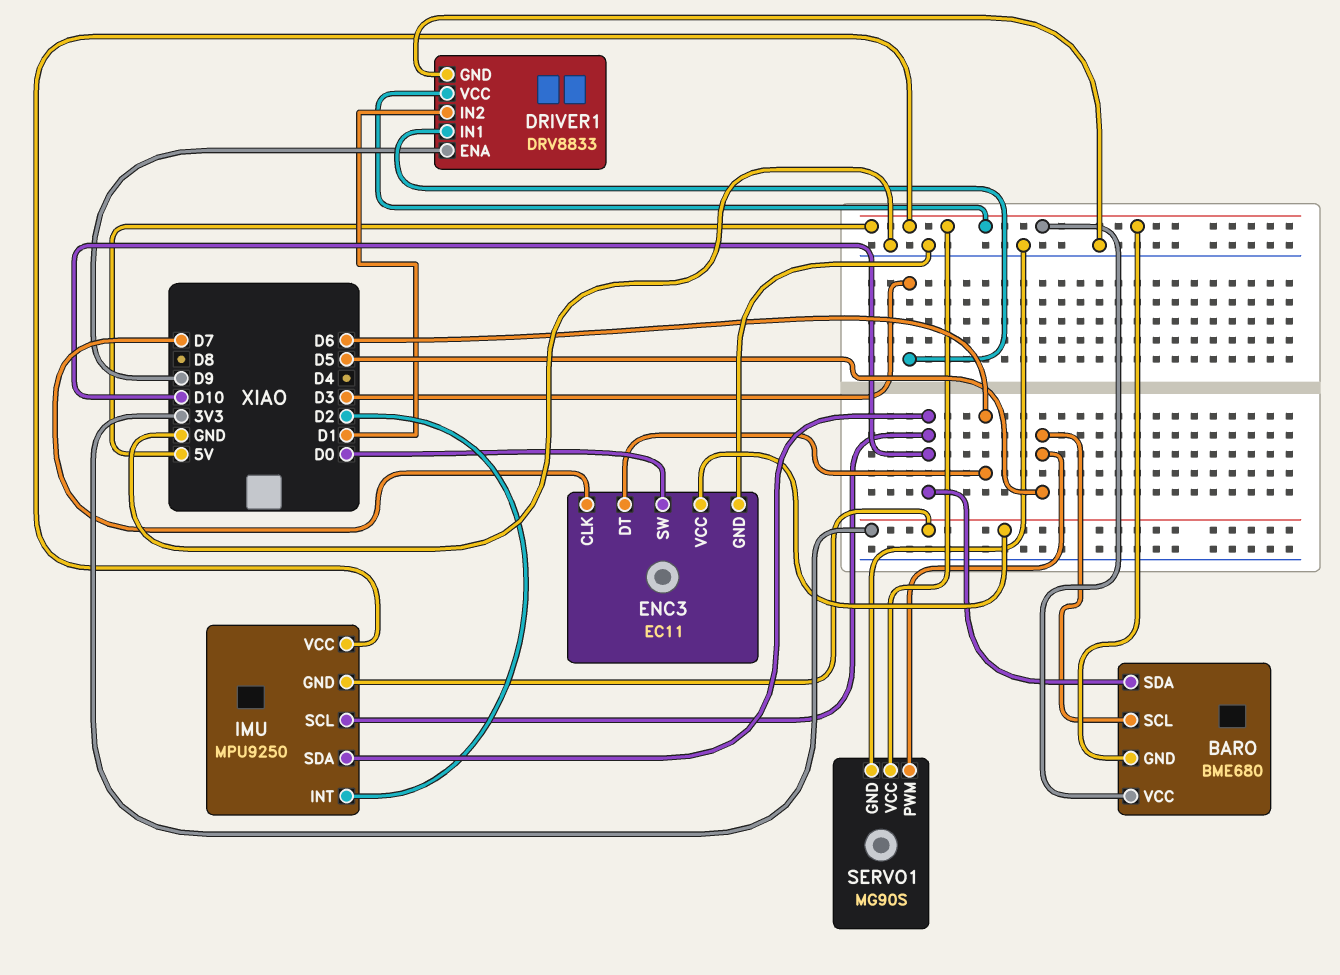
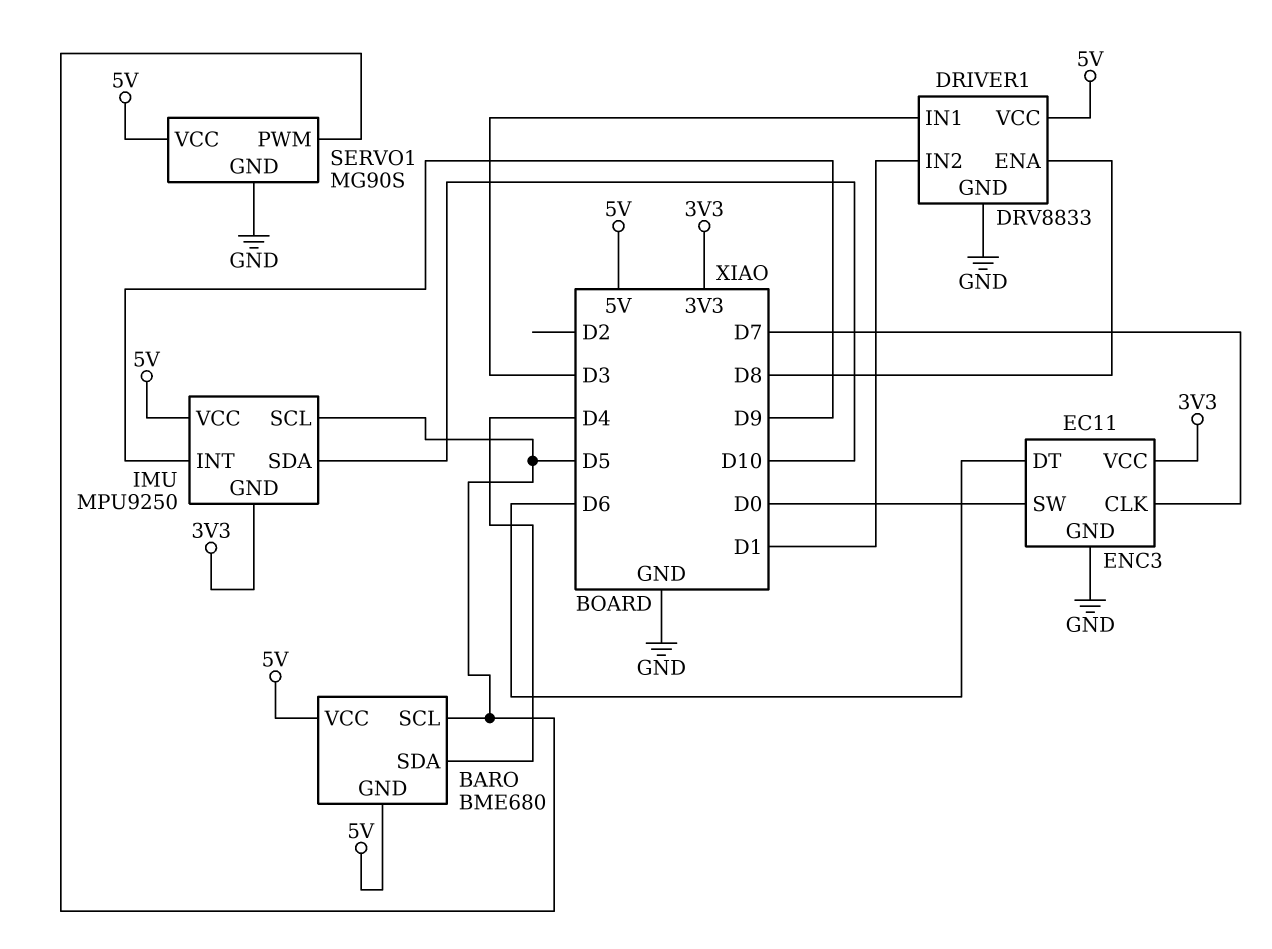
BARO pin SDA: D10 -> D4
DRIVER1 pin ENA: D9 -> D8
IMU pin INT: D2 -> D9
IMU pin SCL: D10 -> D5

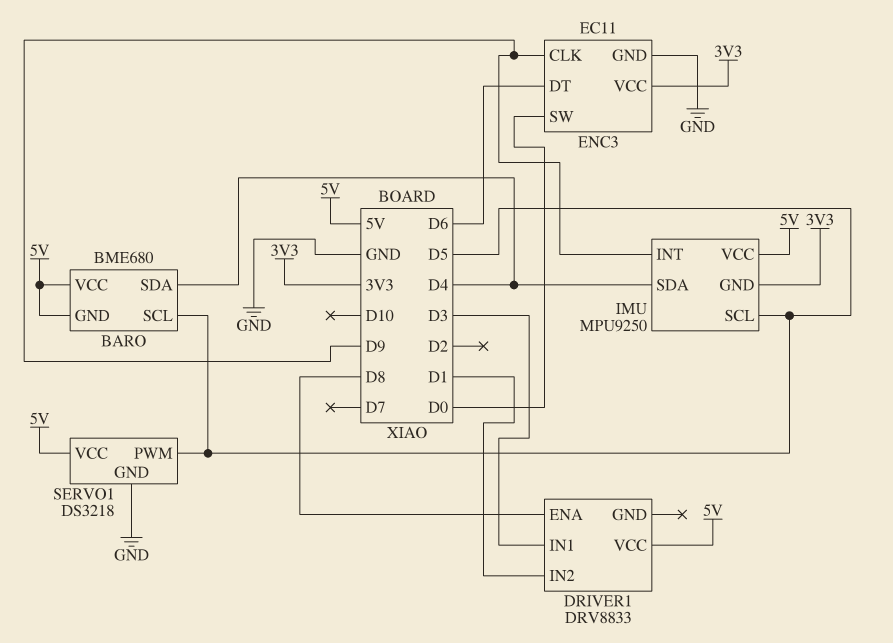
DRIVER1 pin GND: GND -> none
ENC3 pin CLK: D7 -> D9
IMU pin SDA: D10 -> D4
SERVO1: MG90S -> DS3218

